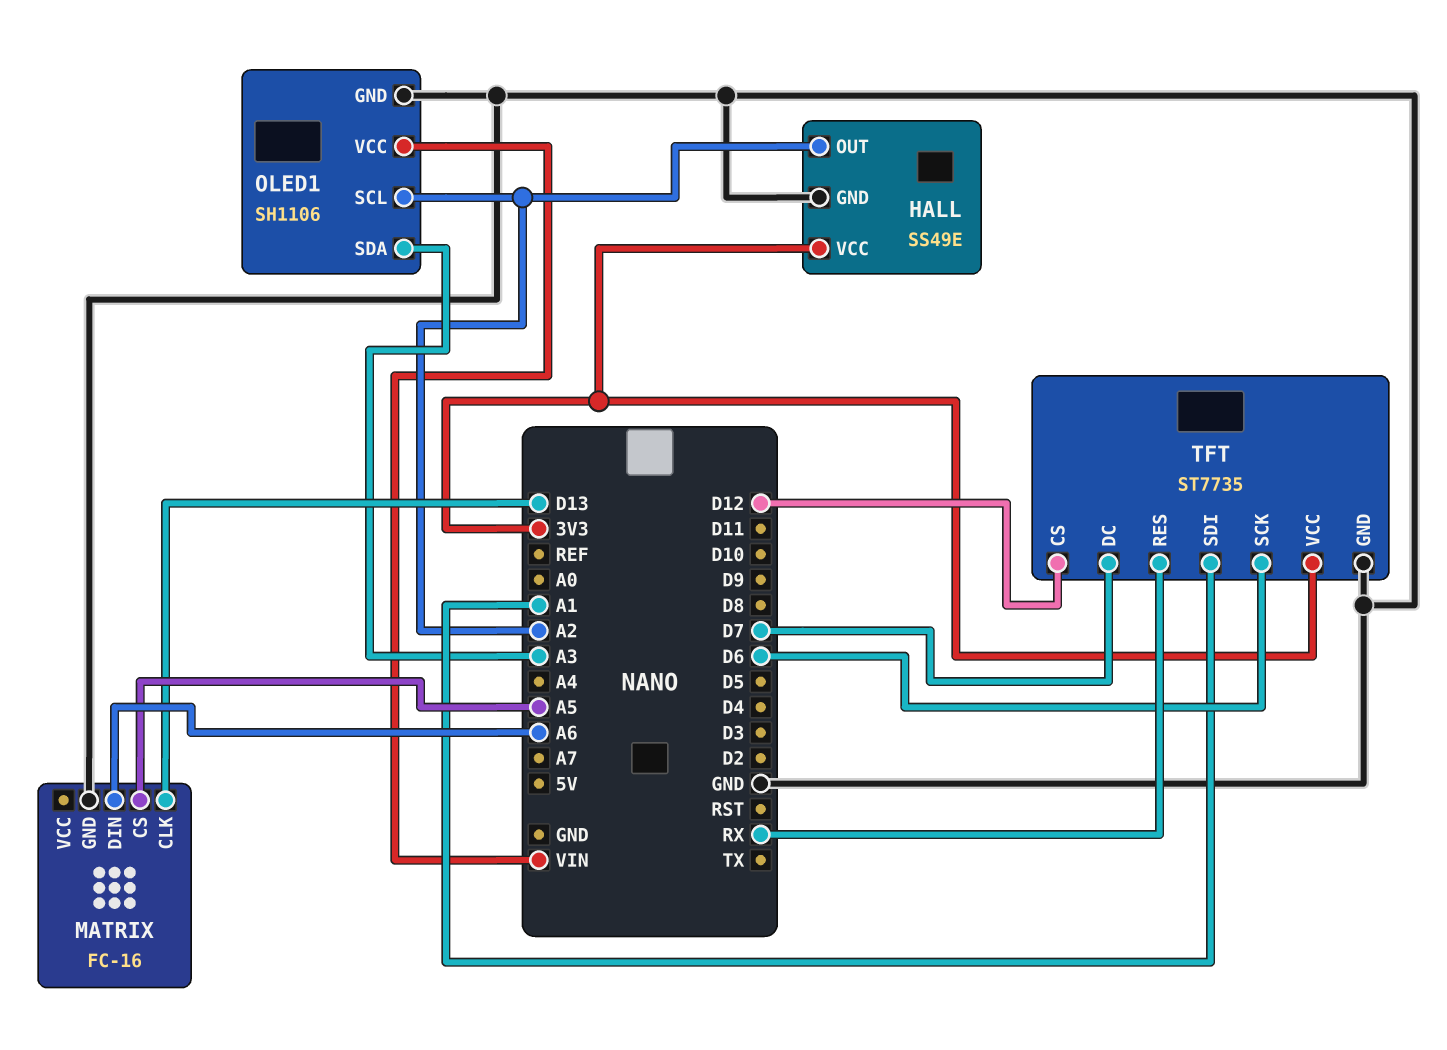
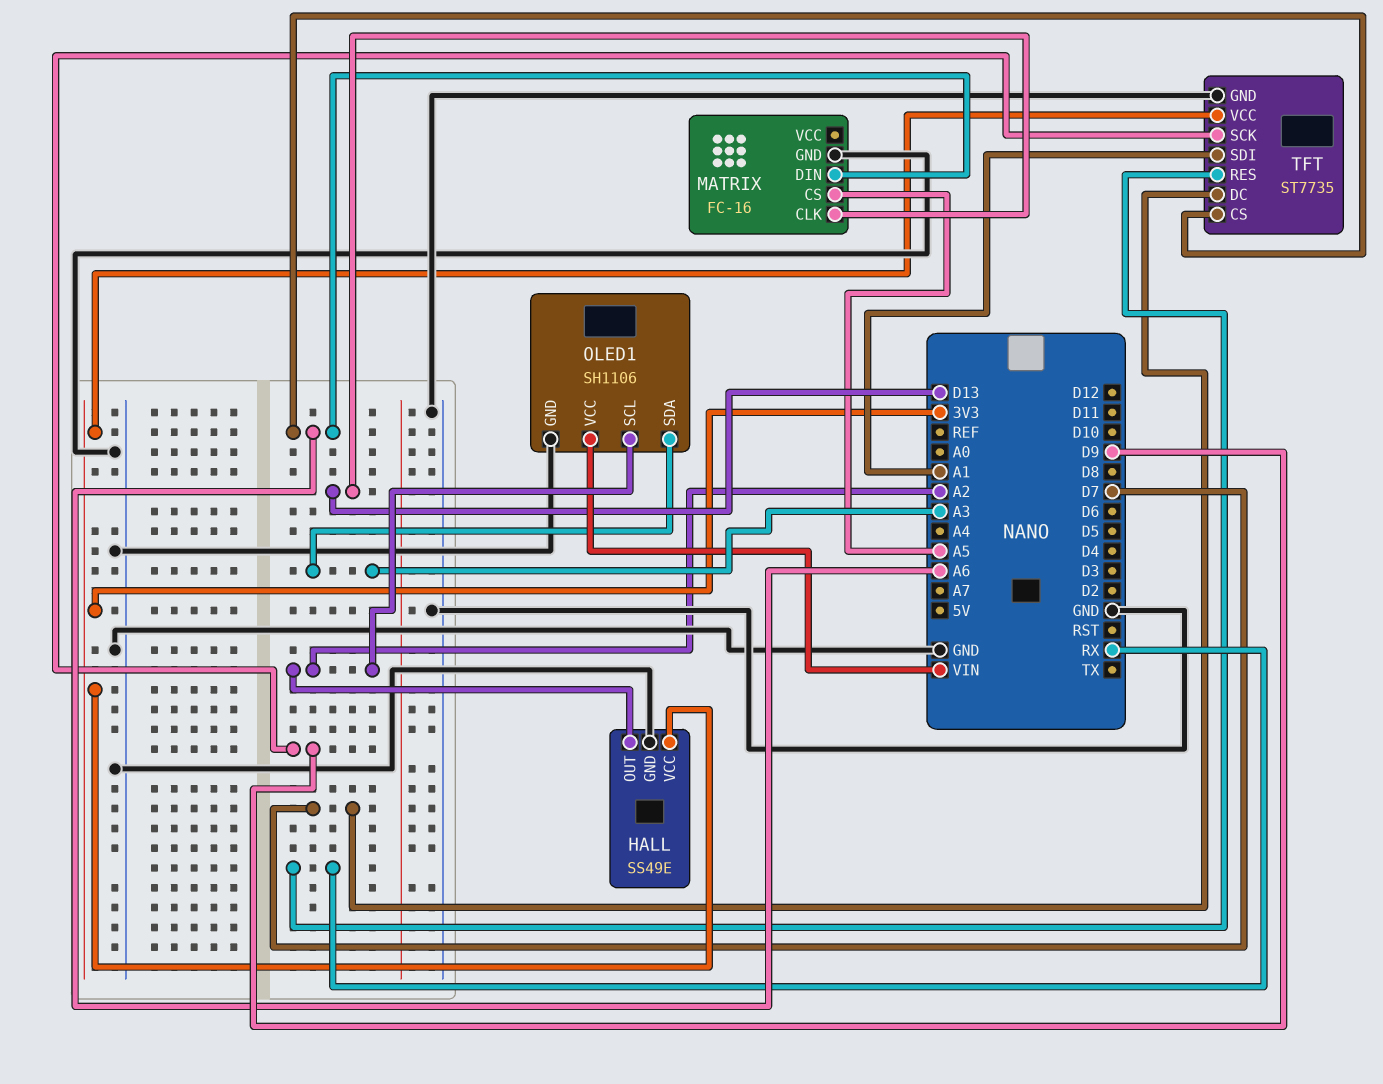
TFT pin CS: D12 -> A6
TFT pin SCK: D6 -> D9

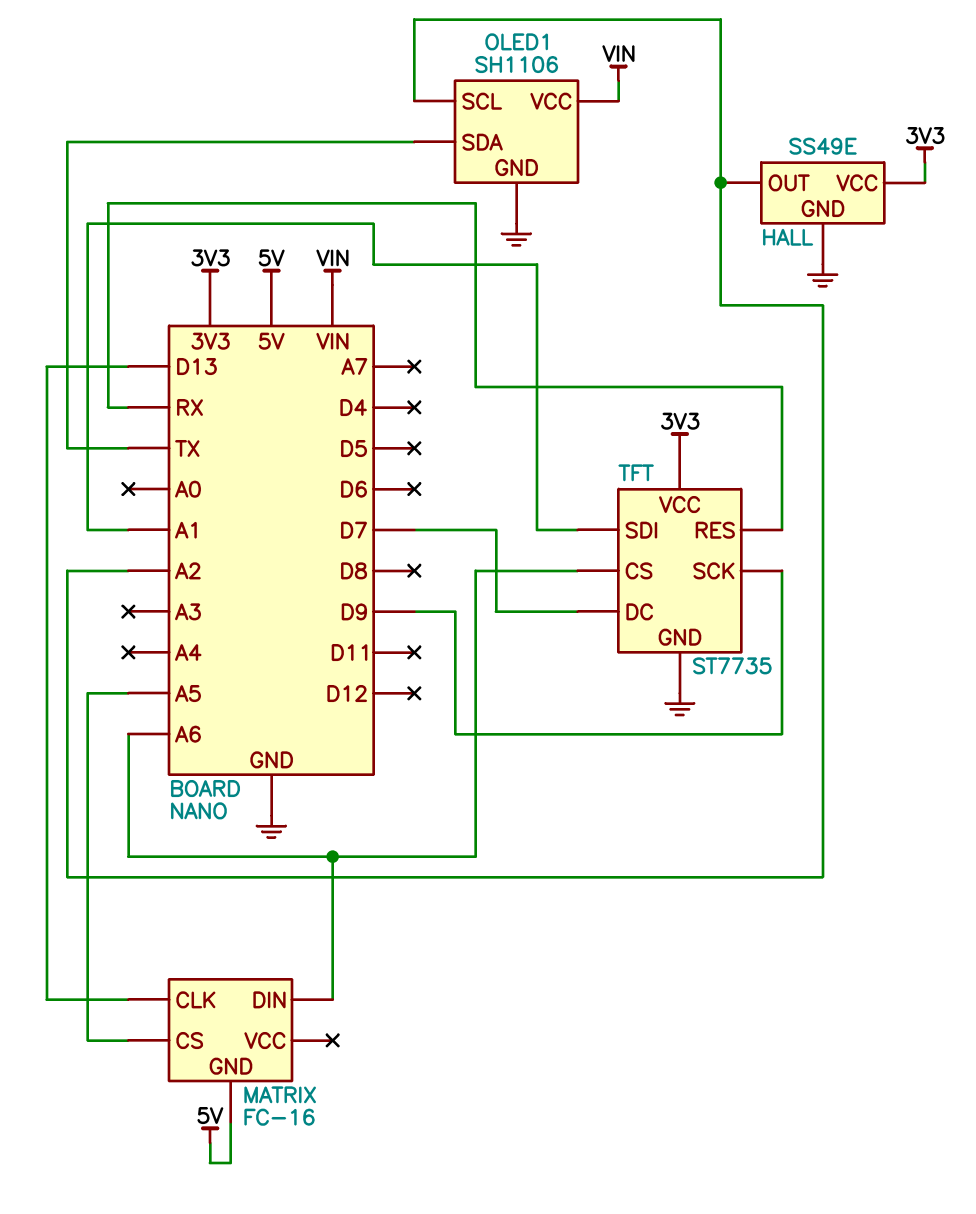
MATRIX pin GND: GND -> 5V
OLED1 pin SDA: A3 -> TX

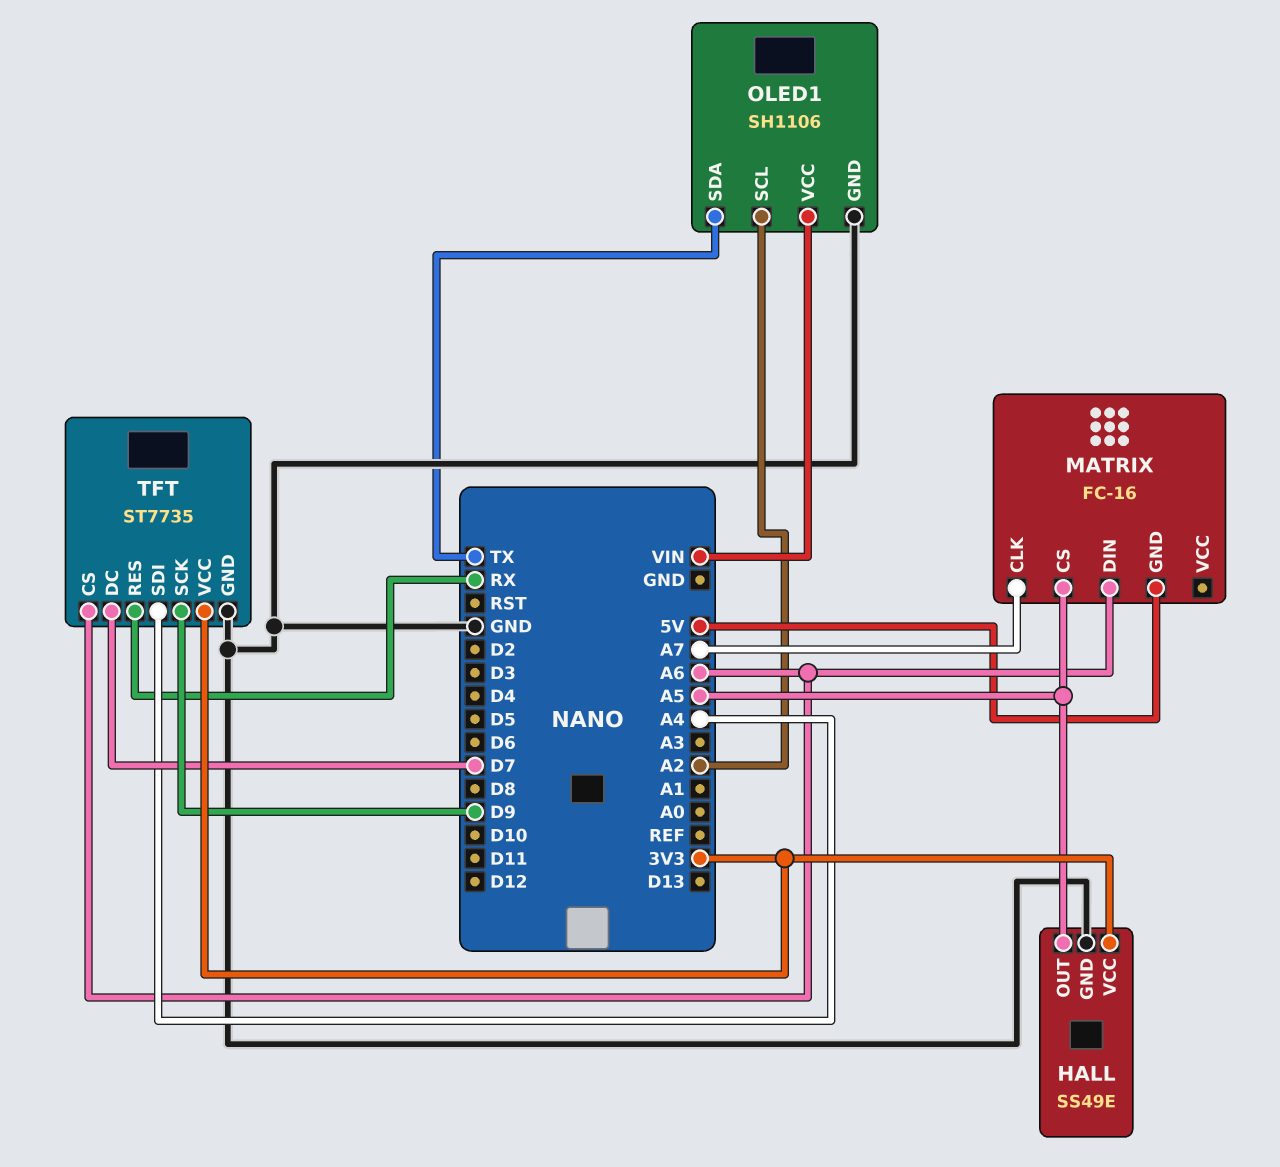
HALL pin OUT: A2 -> A5
MATRIX pin CLK: D13 -> A7
TFT pin SDI: A1 -> A4

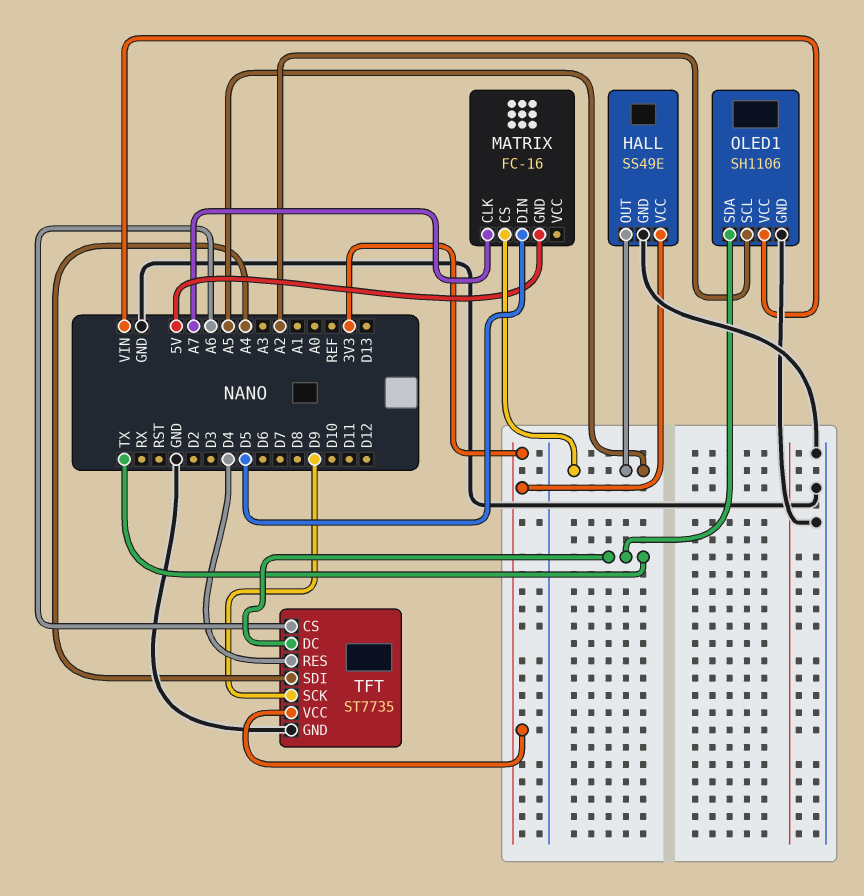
MATRIX pin DIN: A6 -> D5
TFT pin DC: D7 -> TX
TFT pin RES: RX -> D4

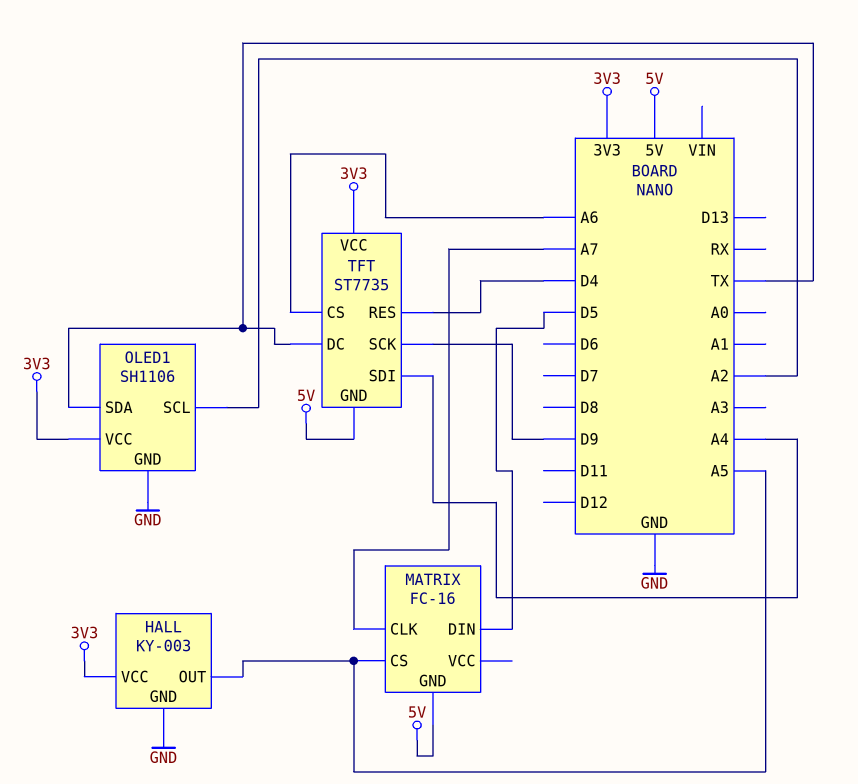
HALL: SS49E -> KY-003
OLED1 pin VCC: VIN -> 3V3
TFT pin GND: GND -> 5V

